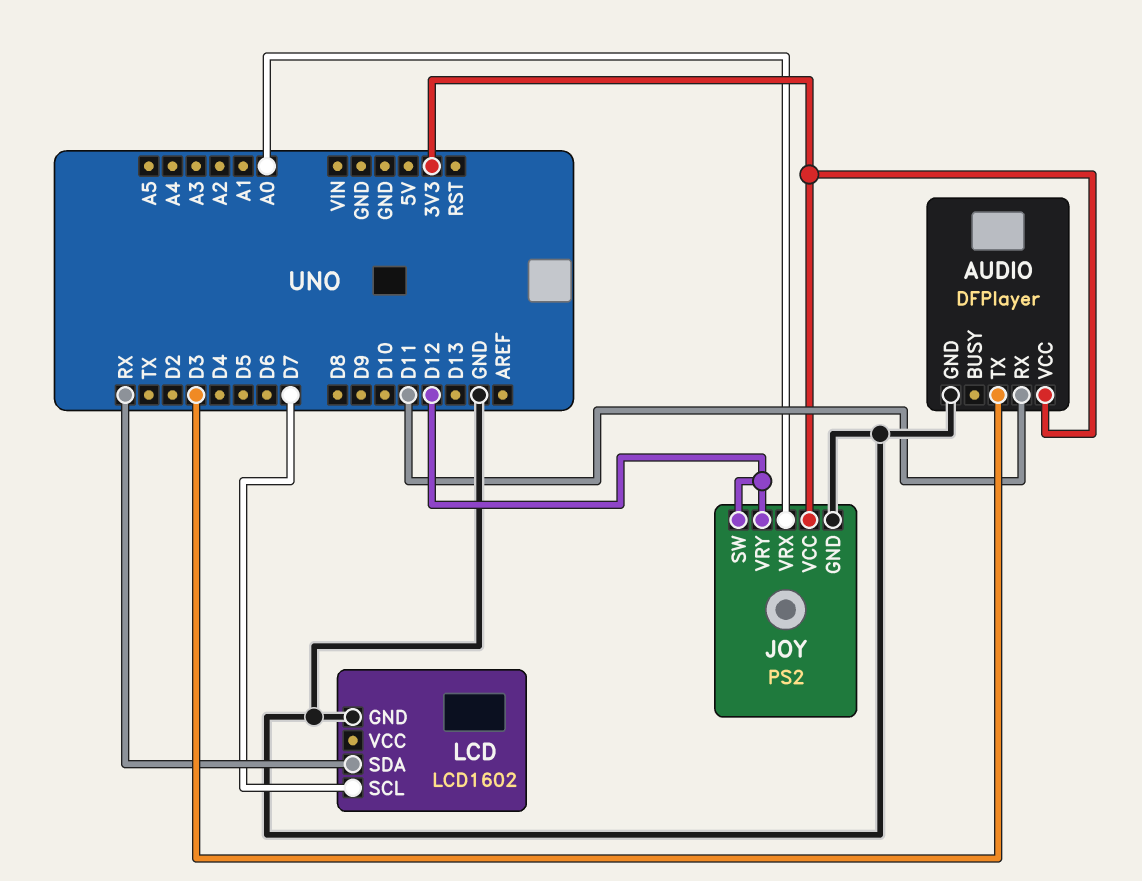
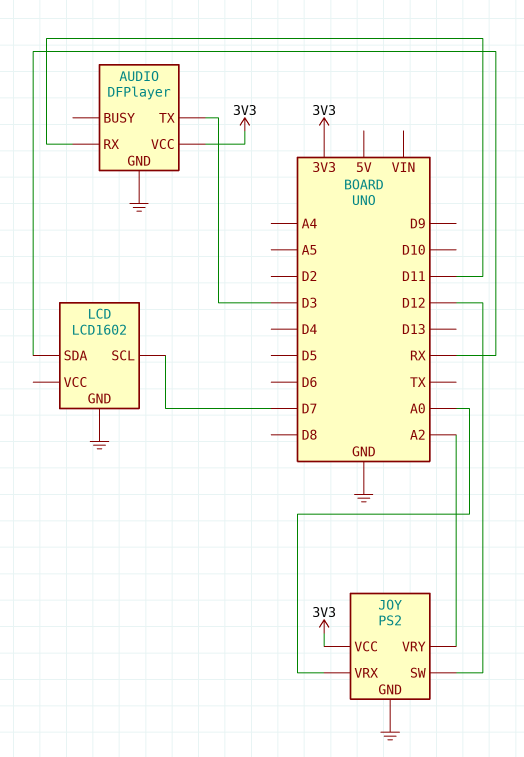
JOY pin VRY: D12 -> A2

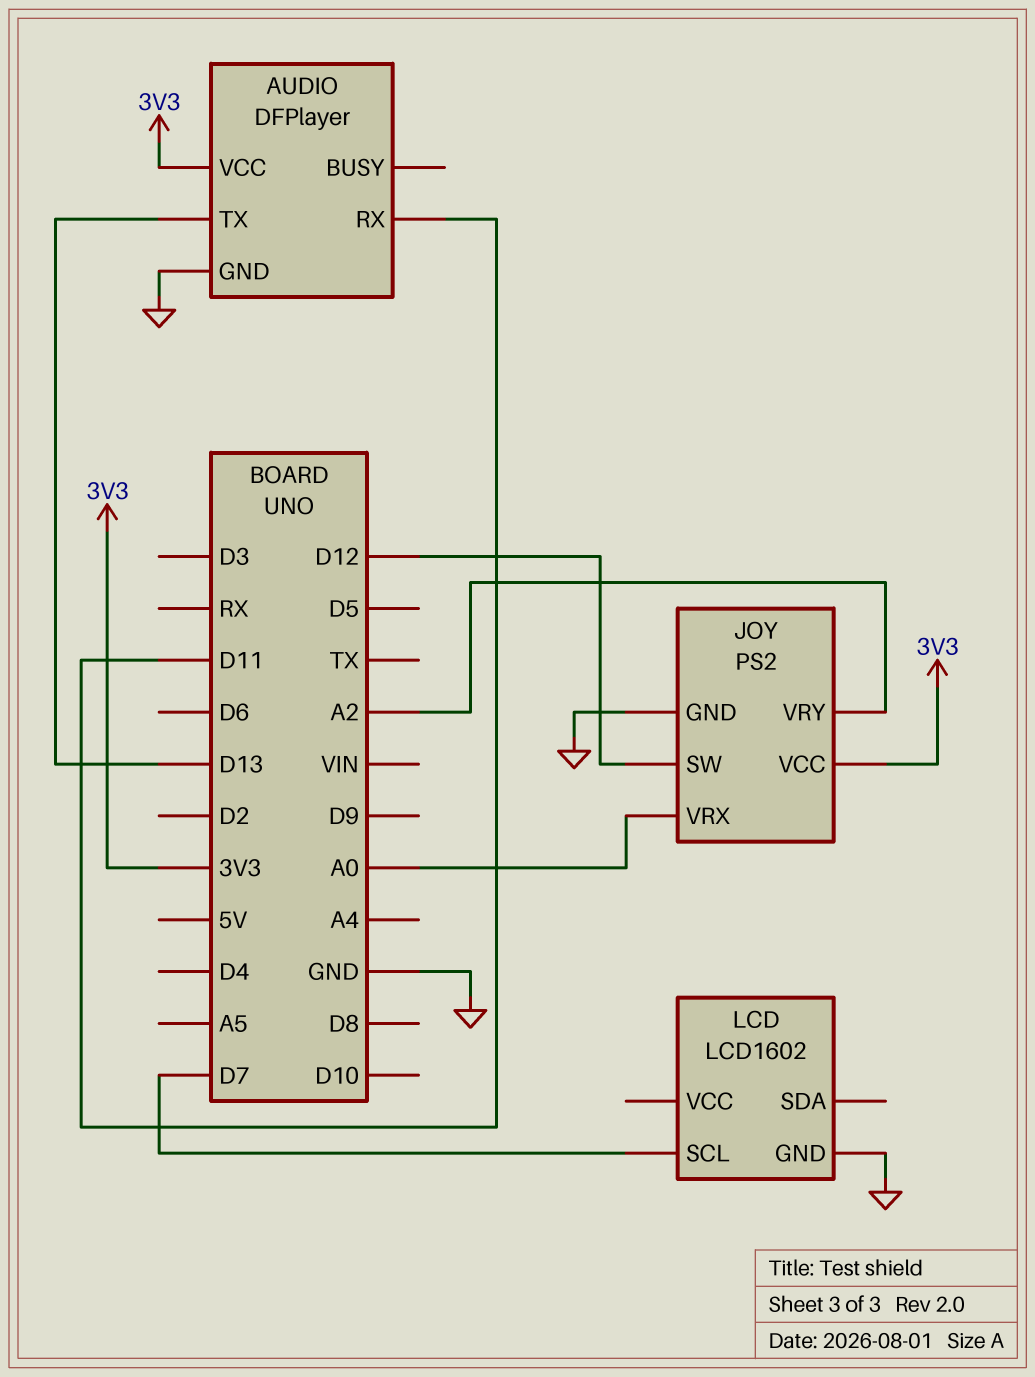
AUDIO pin TX: D3 -> D13
LCD pin SDA: RX -> none

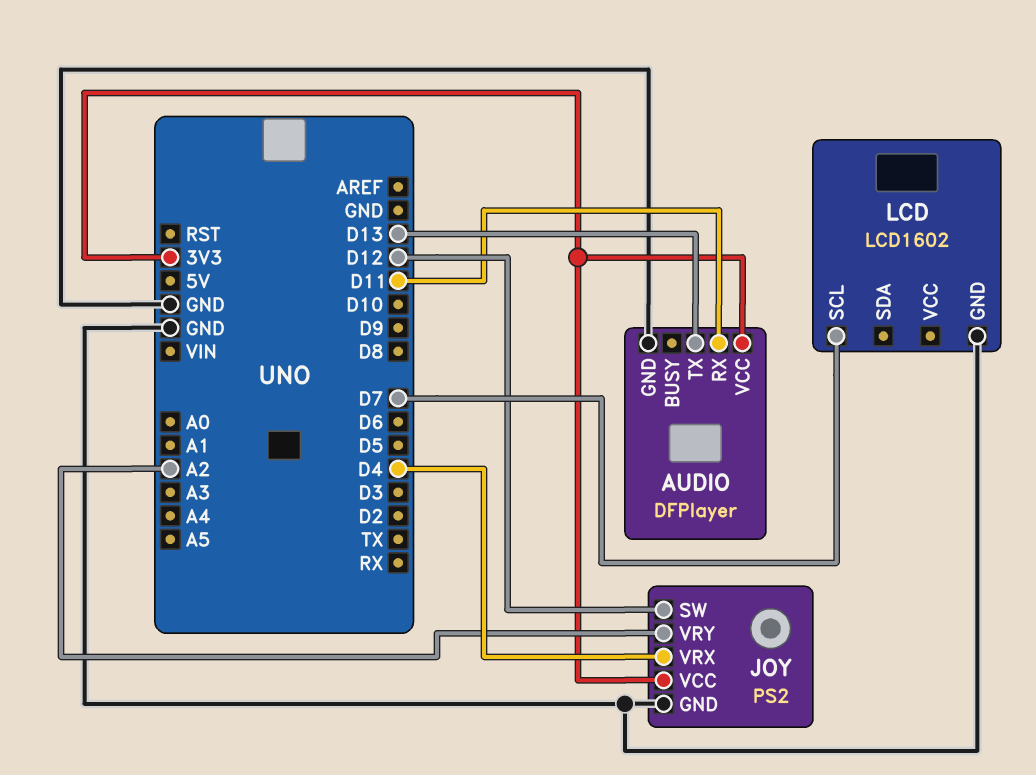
JOY pin VRX: A0 -> D4

